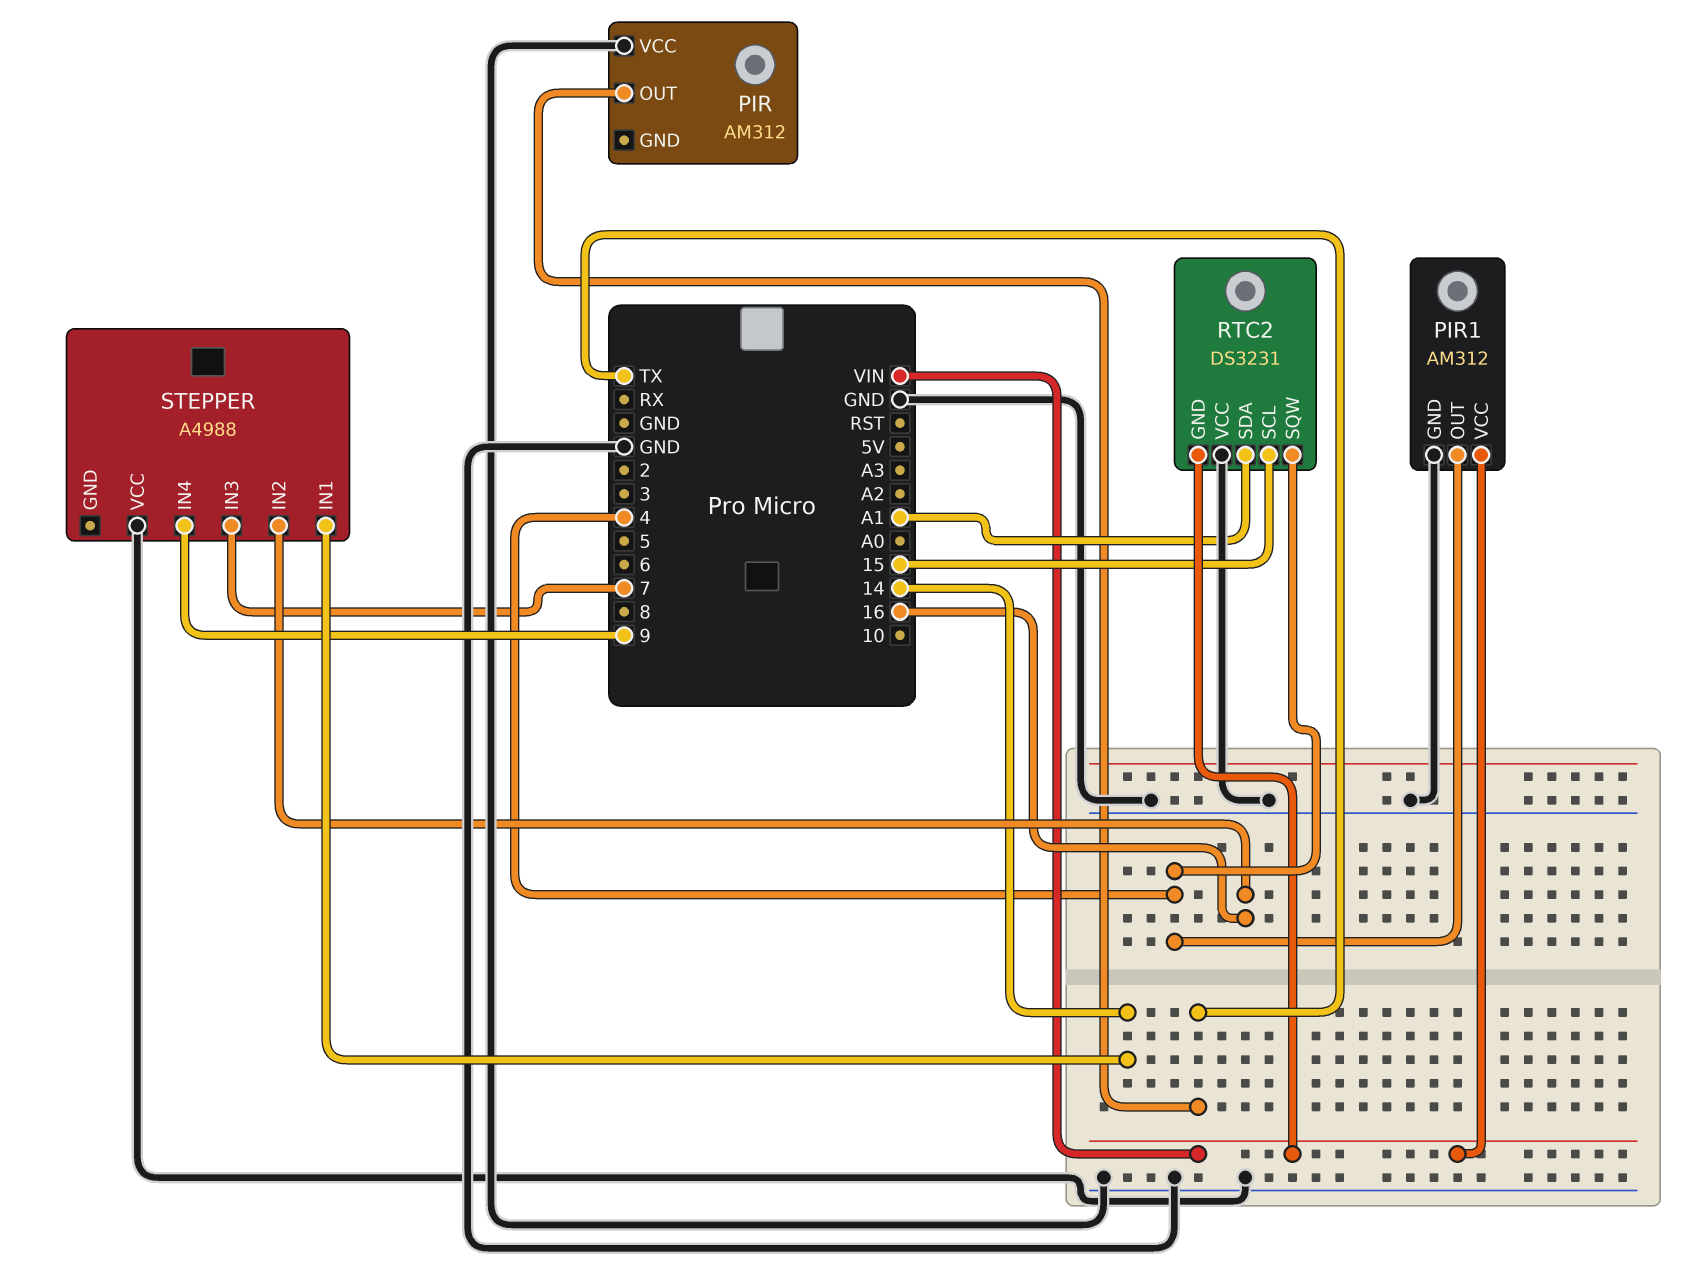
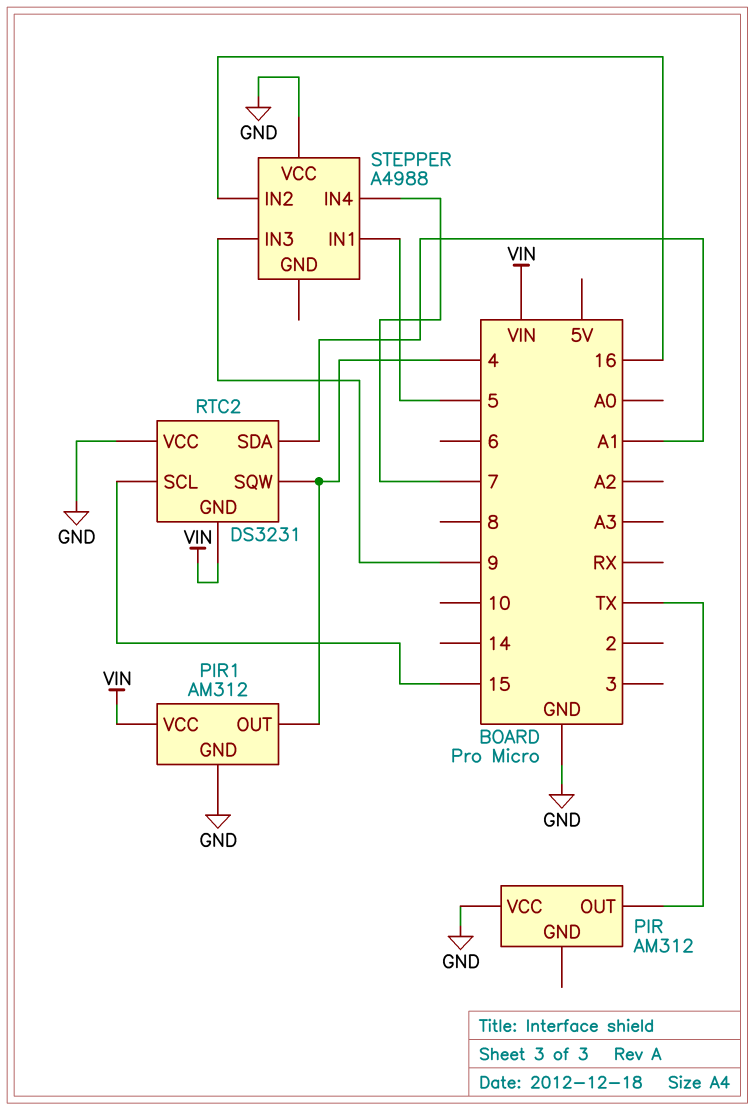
STEPPER pin IN1: 14 -> 5
STEPPER pin IN3: 7 -> 9
STEPPER pin IN4: 9 -> 7

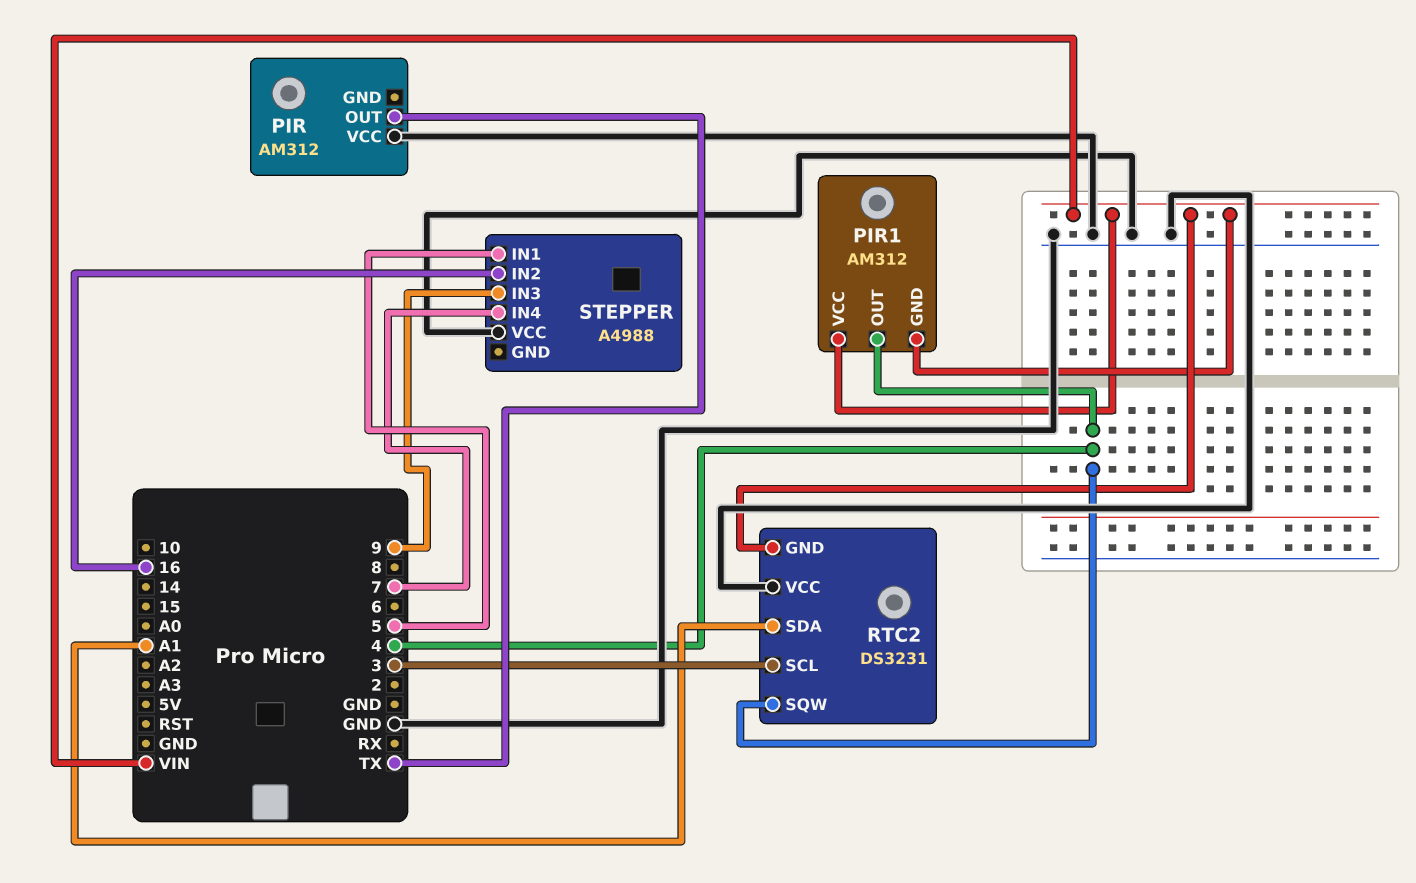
PIR1 pin GND: GND -> VIN
RTC2 pin SCL: 15 -> 3

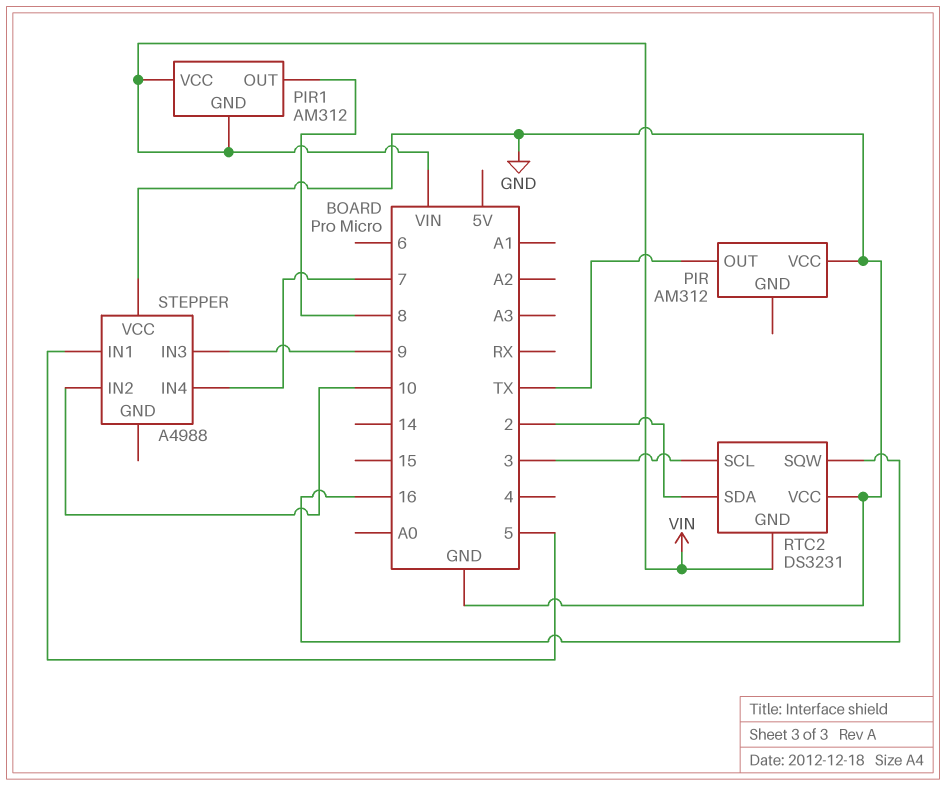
PIR1 pin OUT: 4 -> 8
RTC2 pin SDA: A1 -> 2
RTC2 pin SQW: 4 -> 16
STEPPER pin IN2: 16 -> 10

